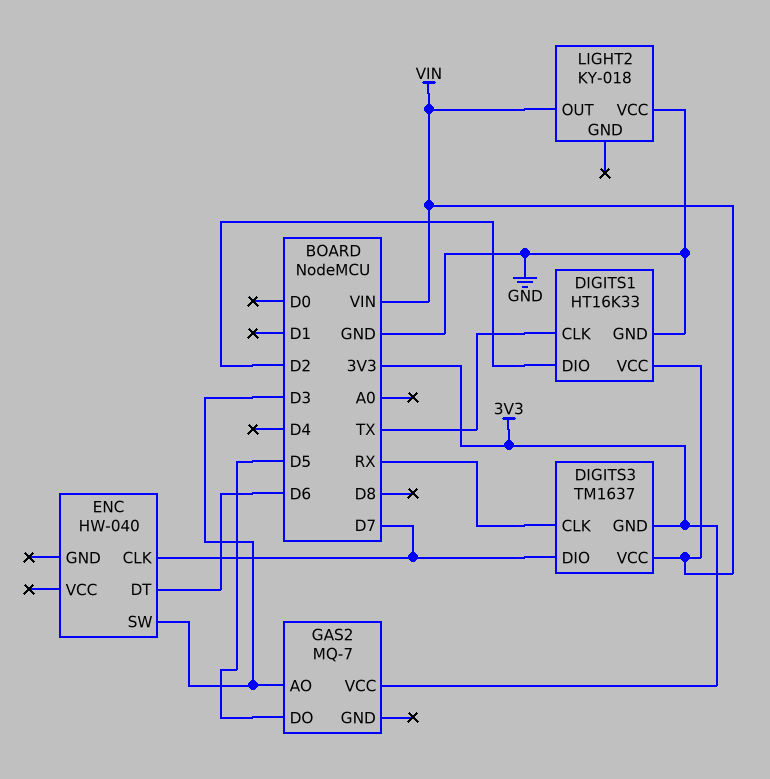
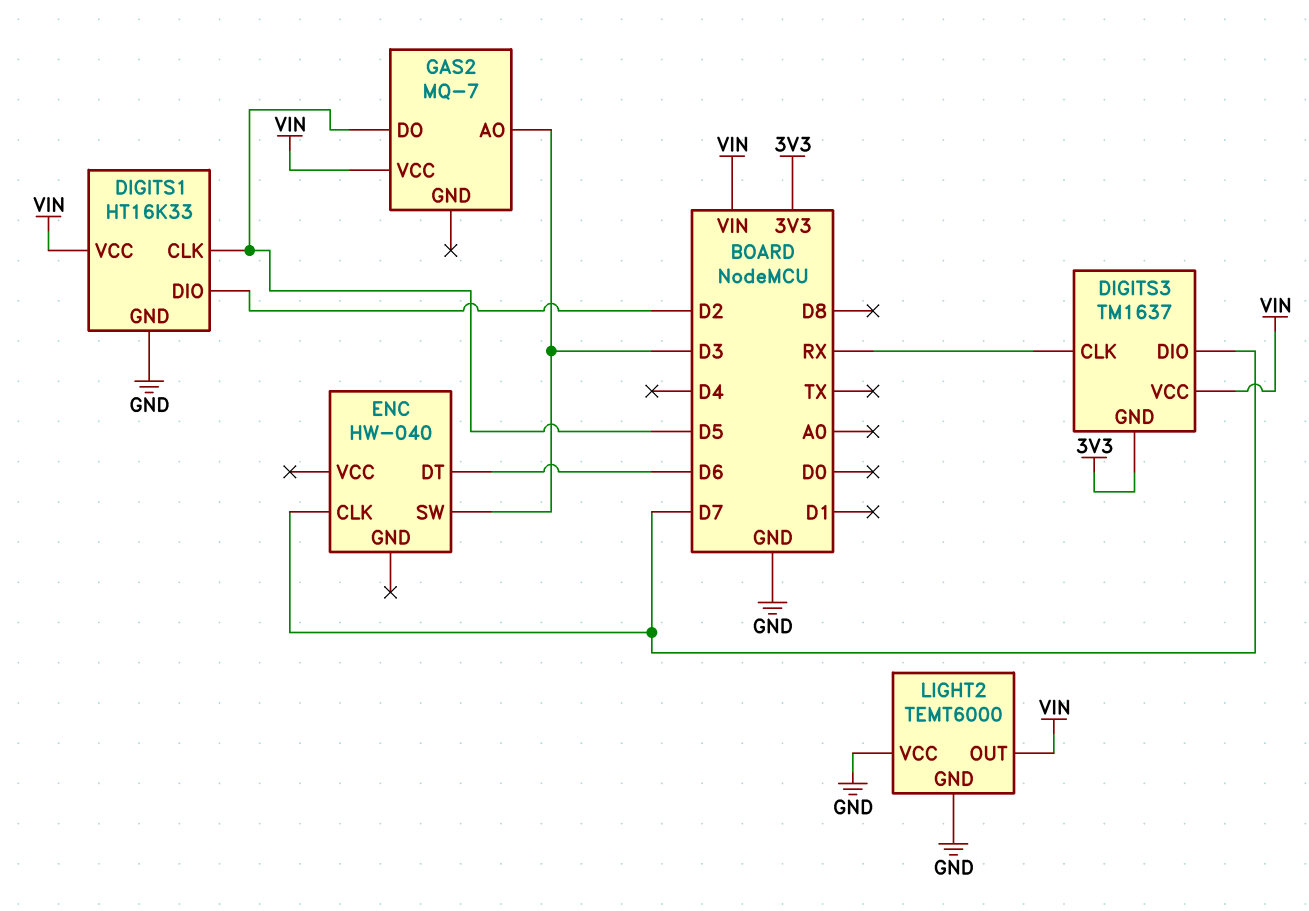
DIGITS1 pin CLK: TX -> D5
GAS2 pin VCC: 3V3 -> VIN
LIGHT2: KY-018 -> TEMT6000
LIGHT2 pin GND: none -> GND

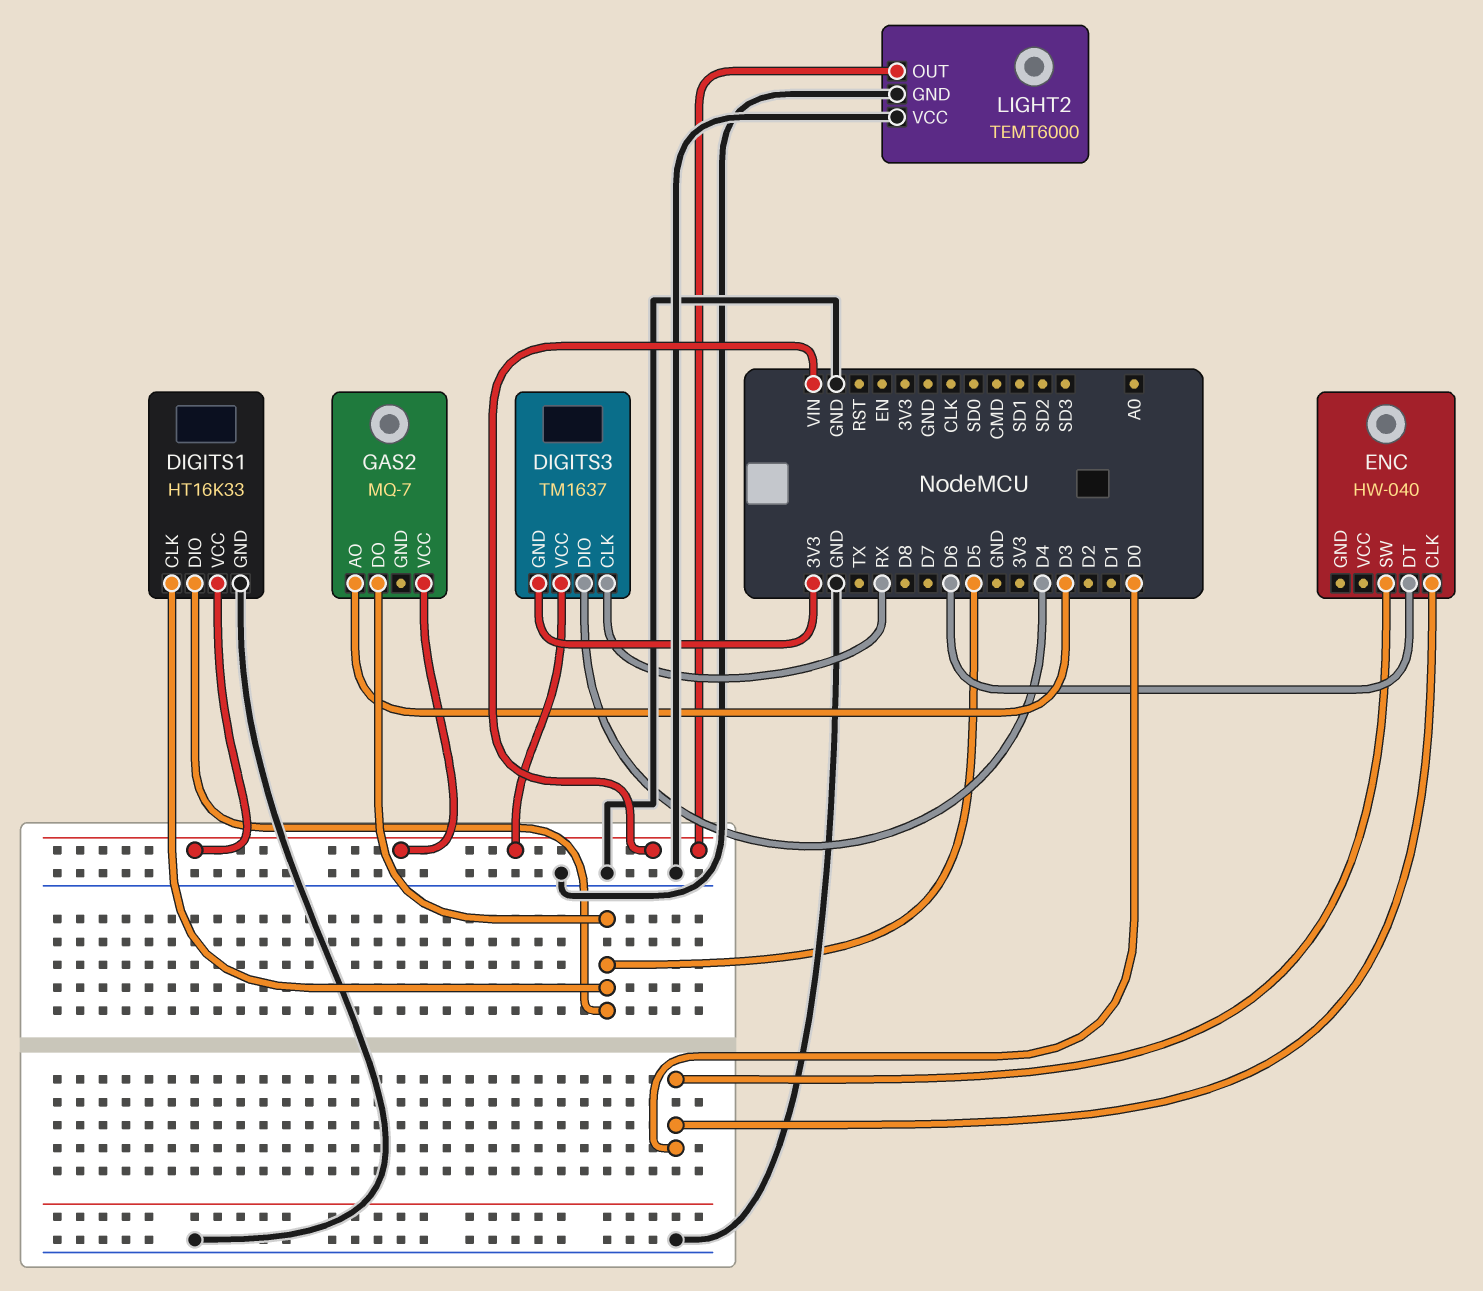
DIGITS1 pin DIO: D2 -> D5
DIGITS3 pin DIO: D7 -> D4
ENC pin CLK: D7 -> D0
ENC pin SW: D3 -> D0

